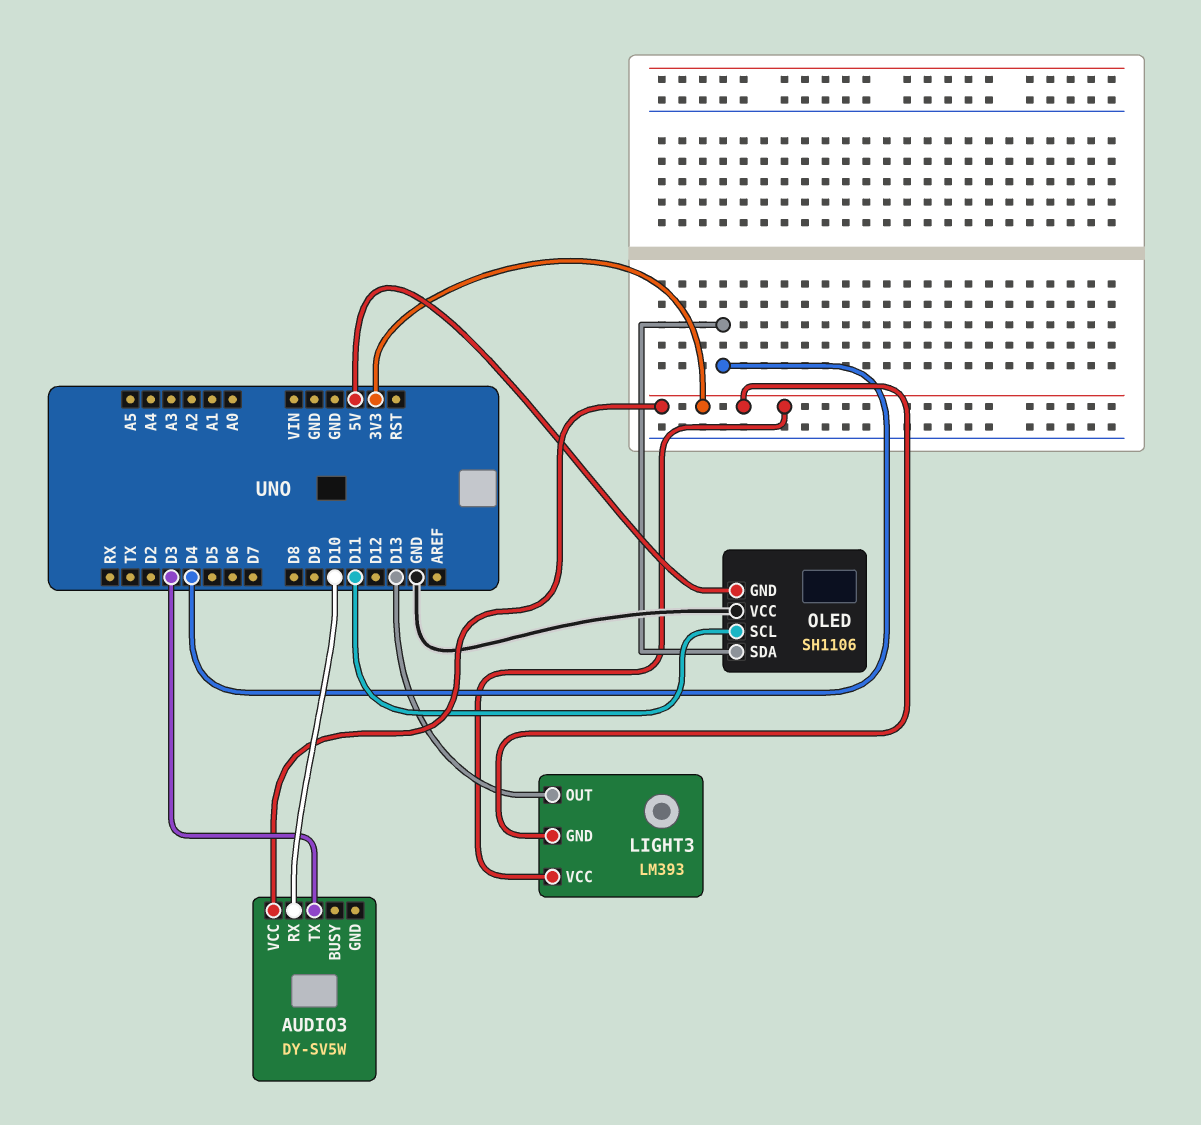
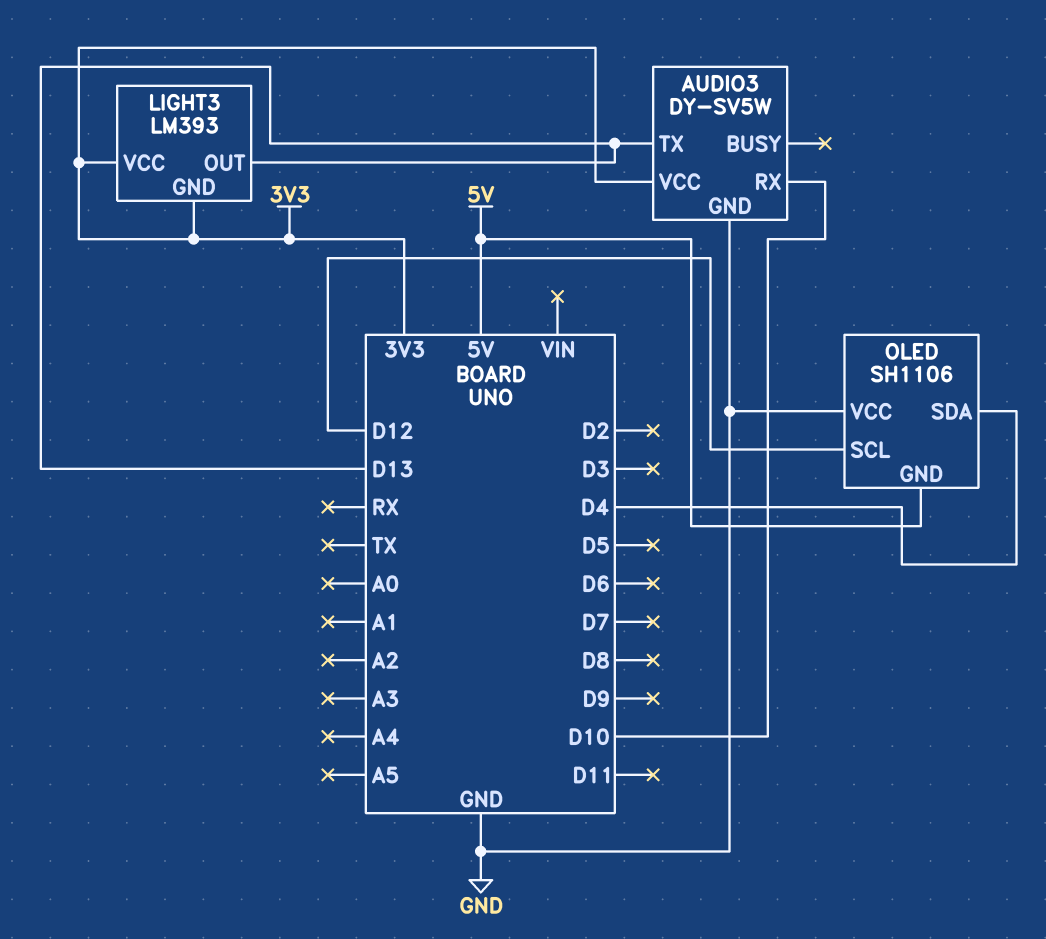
AUDIO3 pin GND: none -> GND
AUDIO3 pin TX: D3 -> D13
OLED pin SCL: D11 -> D12

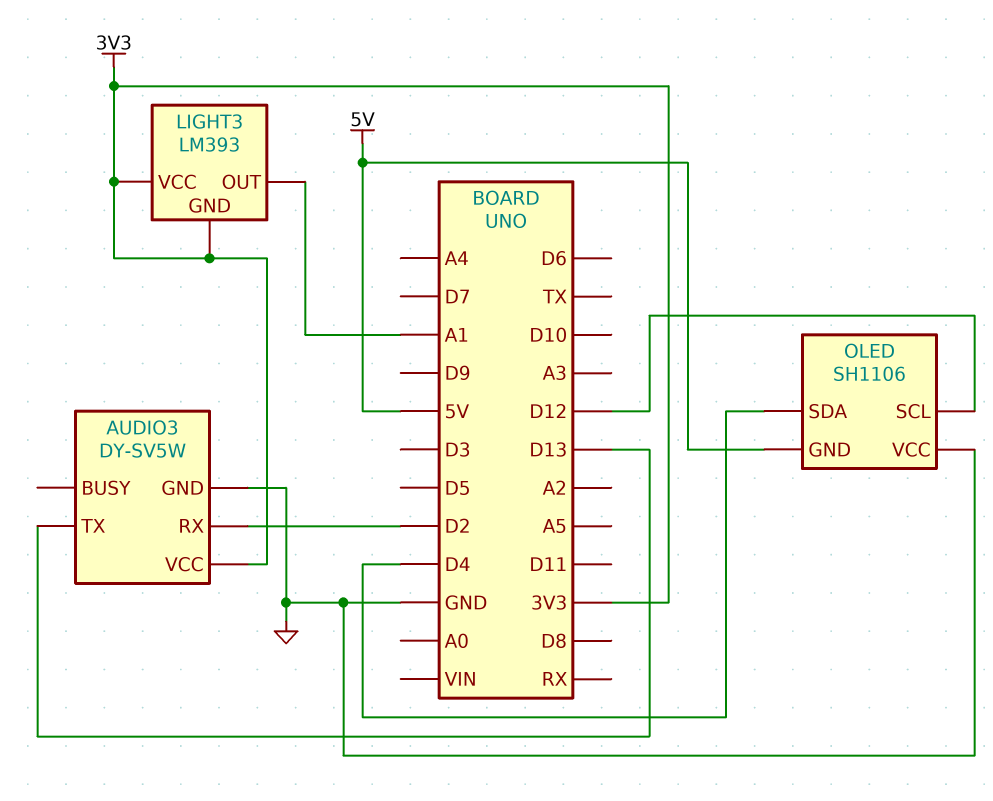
AUDIO3 pin RX: D10 -> D2
LIGHT3 pin OUT: D13 -> A1

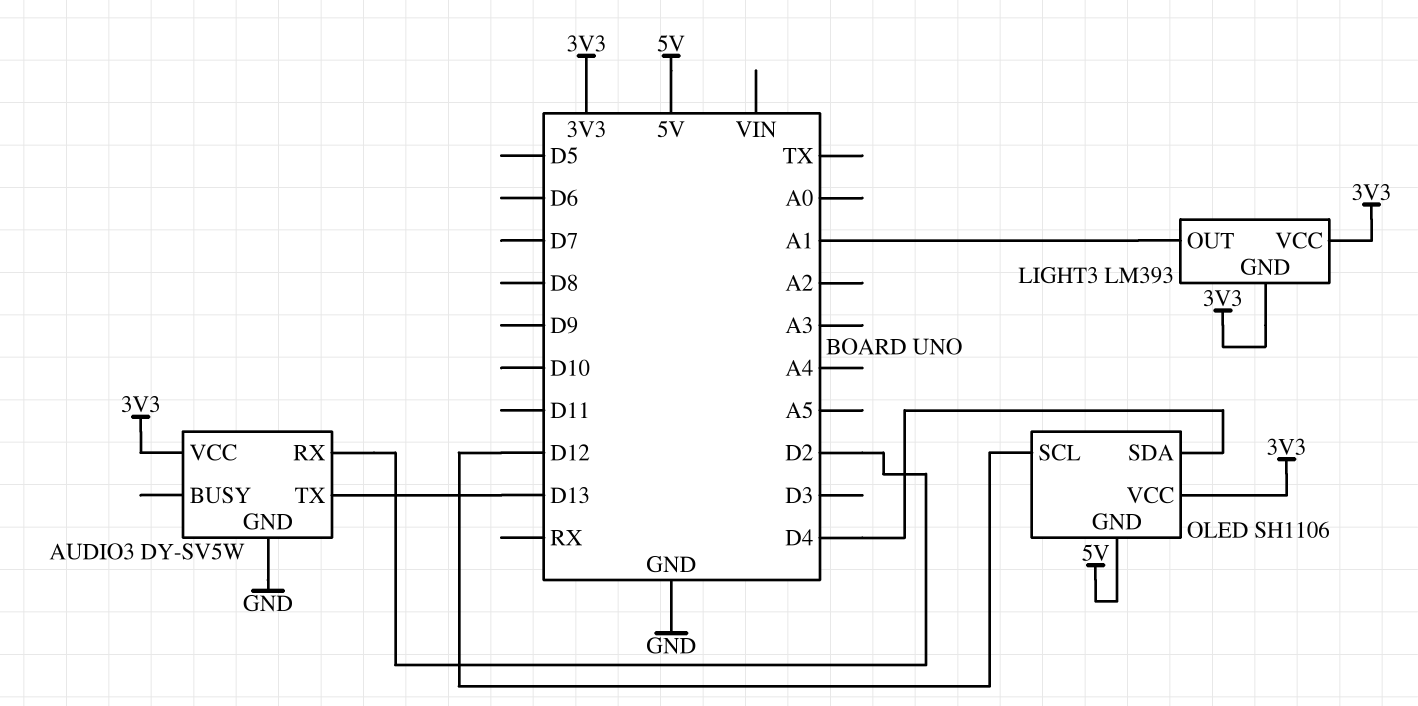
OLED pin VCC: GND -> 3V3

